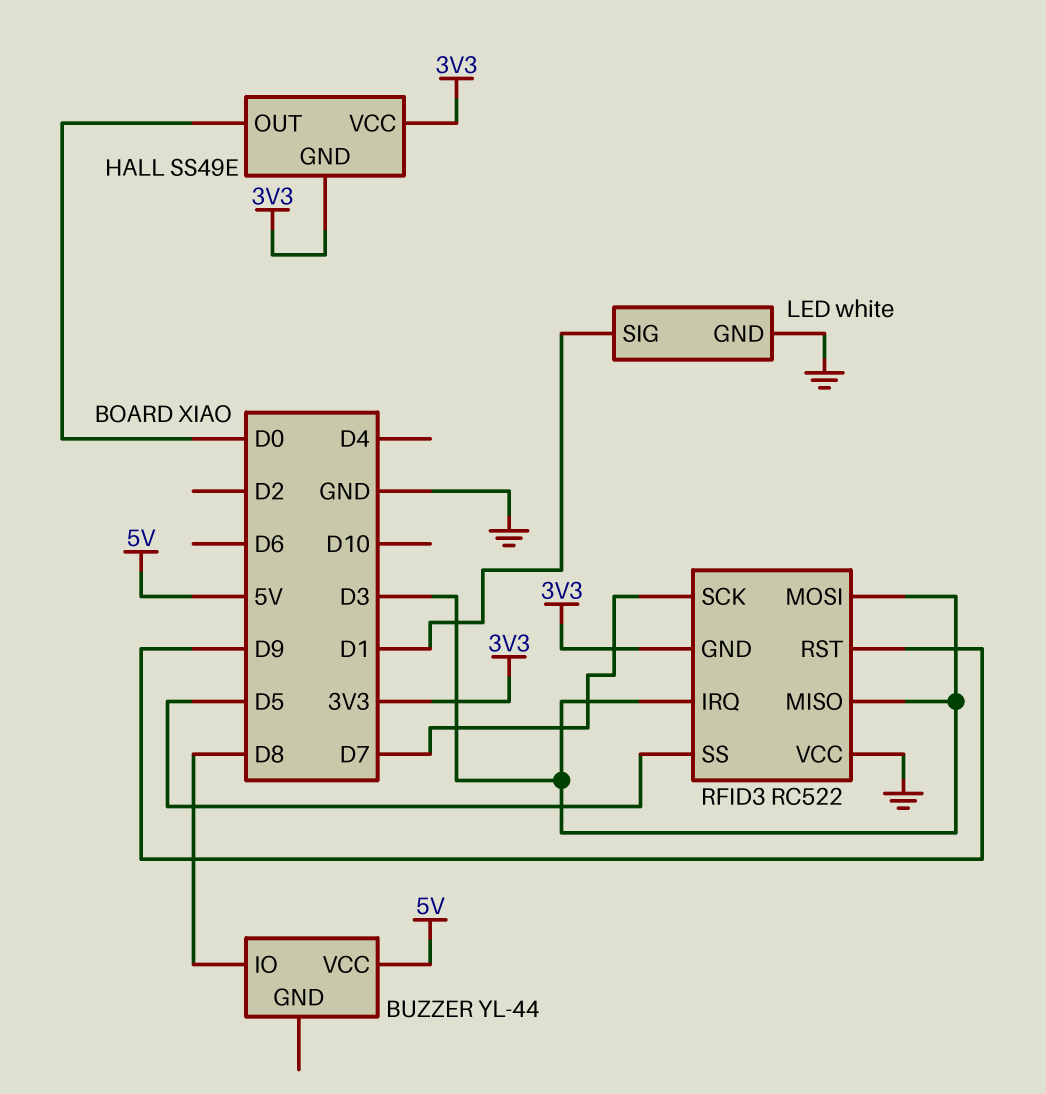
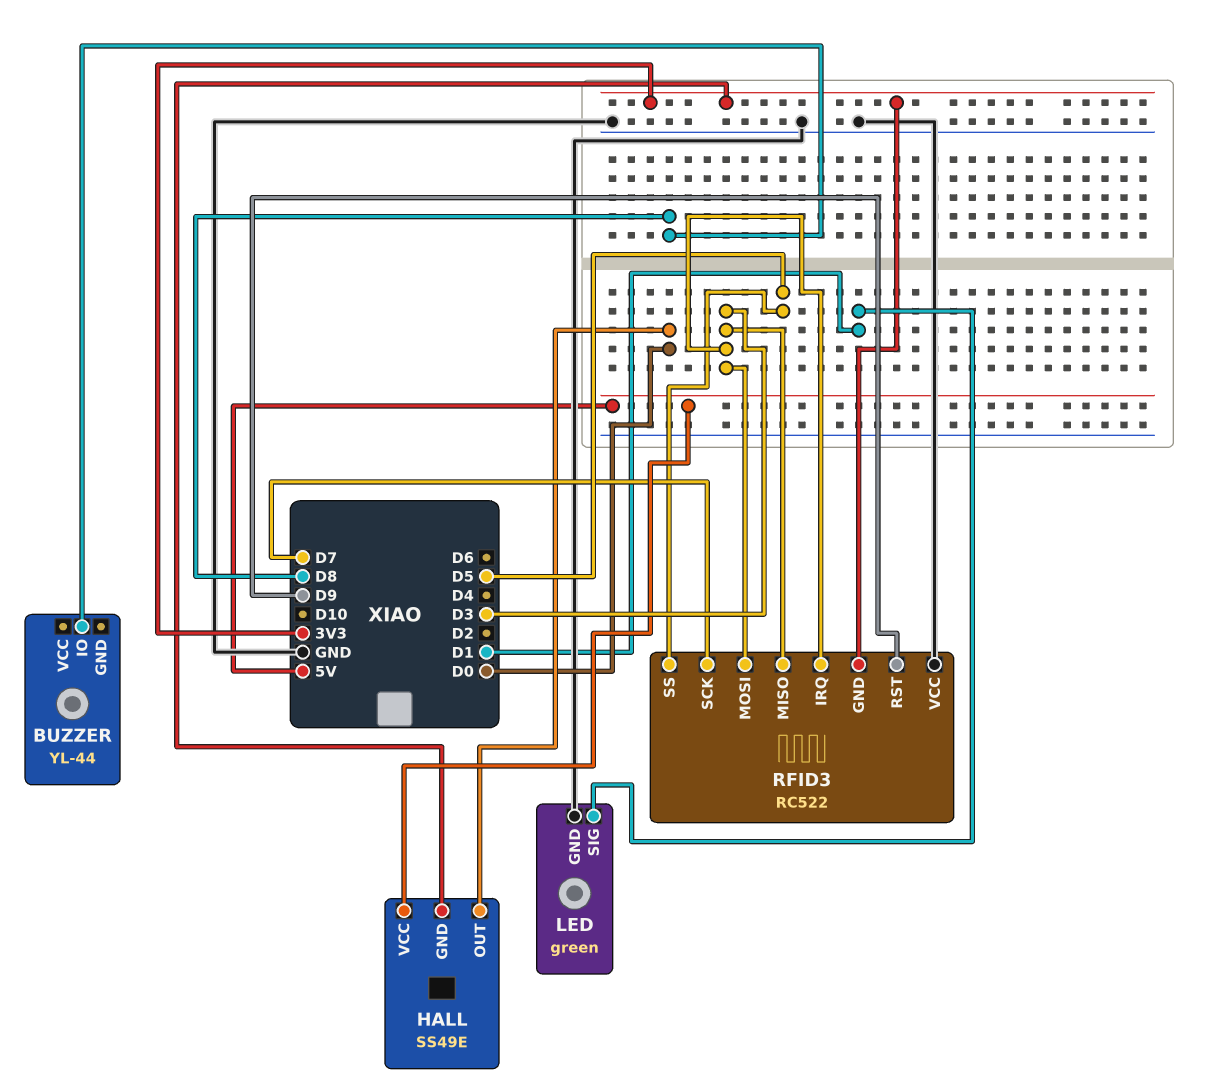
BUZZER pin VCC: 5V -> none
HALL pin VCC: 3V3 -> 5V
LED: white -> green

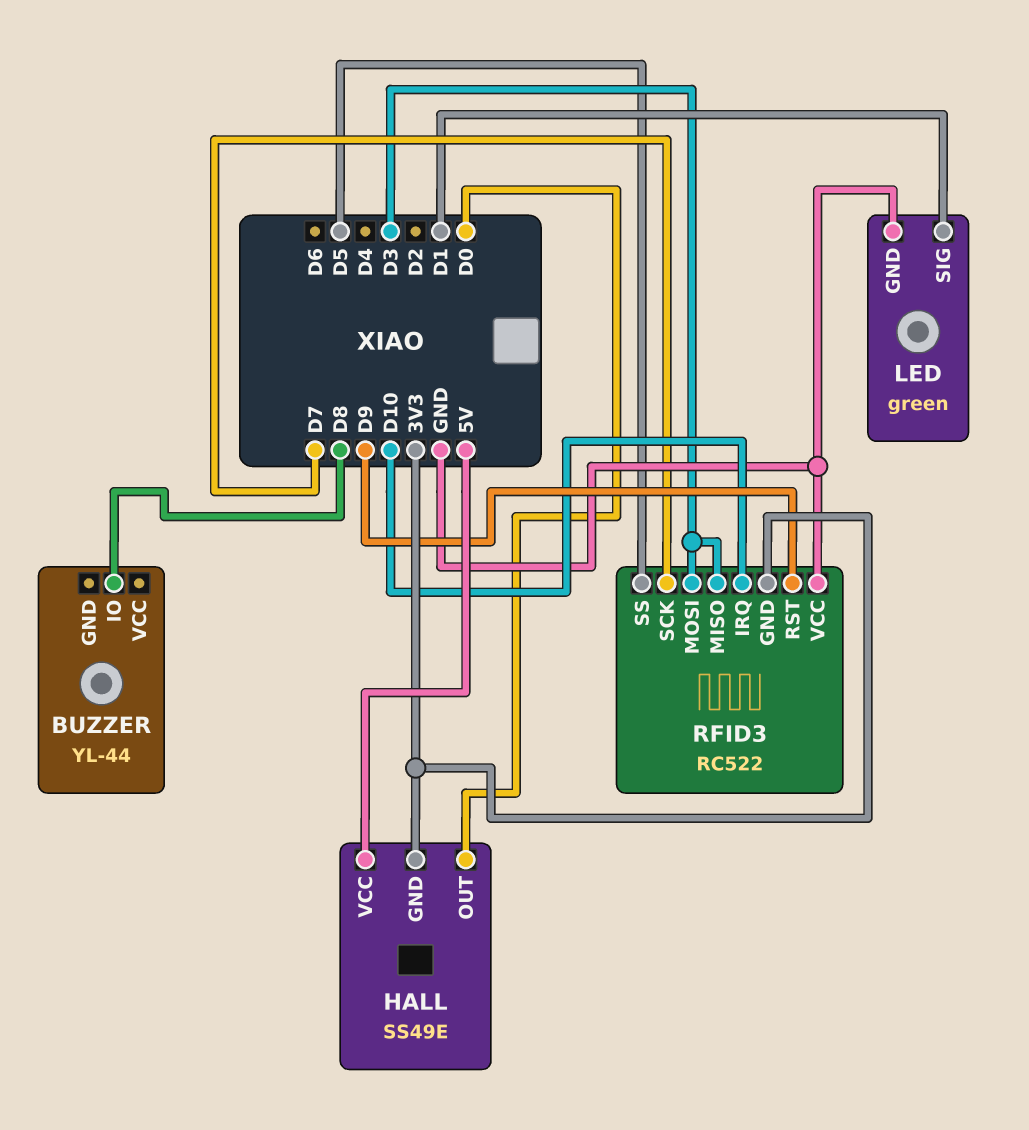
RFID3 pin IRQ: D3 -> D10

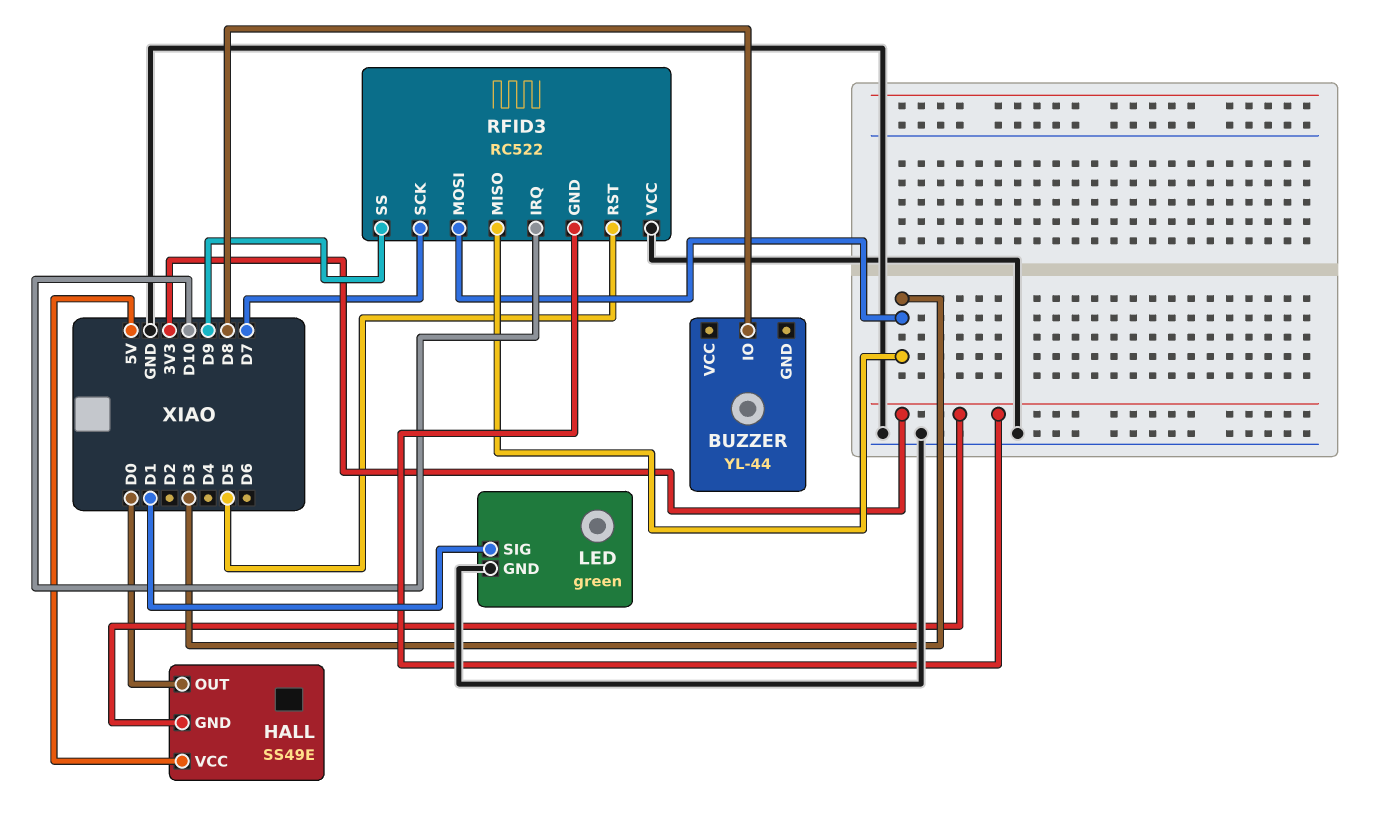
RFID3 pin RST: D9 -> D5
RFID3 pin SS: D5 -> D9

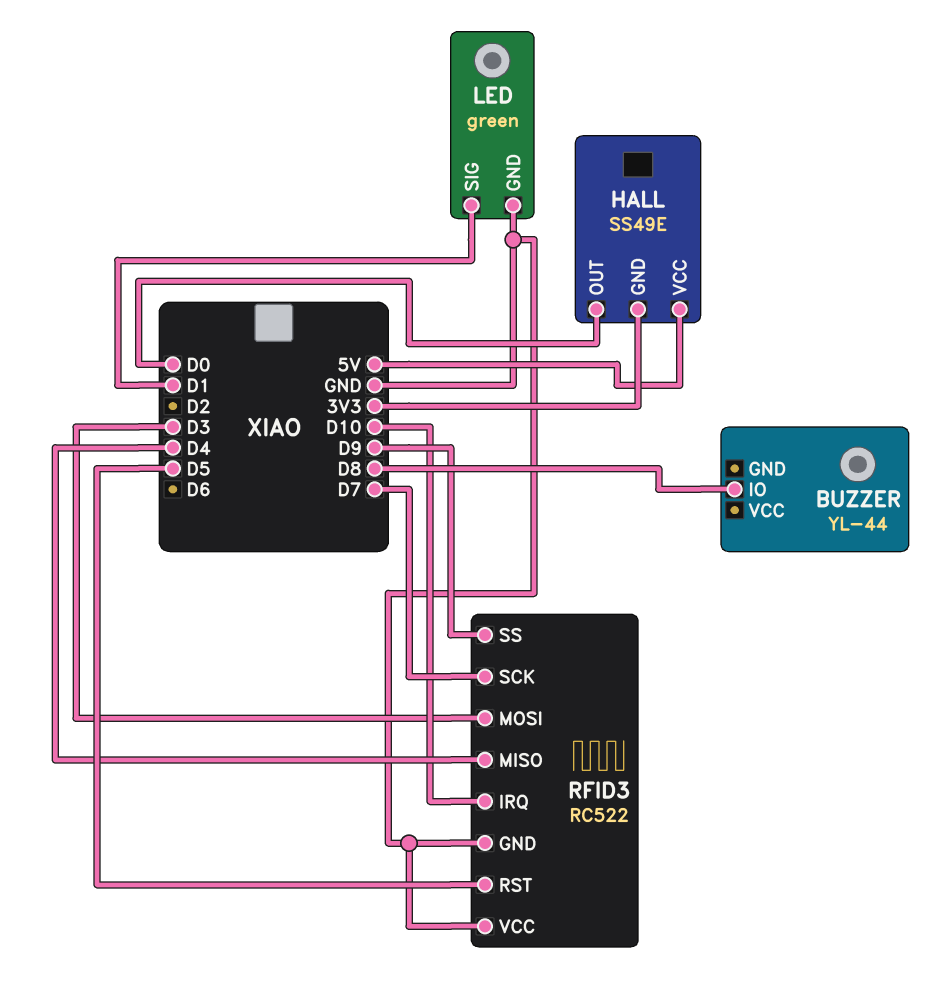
RFID3 pin GND: 3V3 -> GND
RFID3 pin MISO: D3 -> D4

